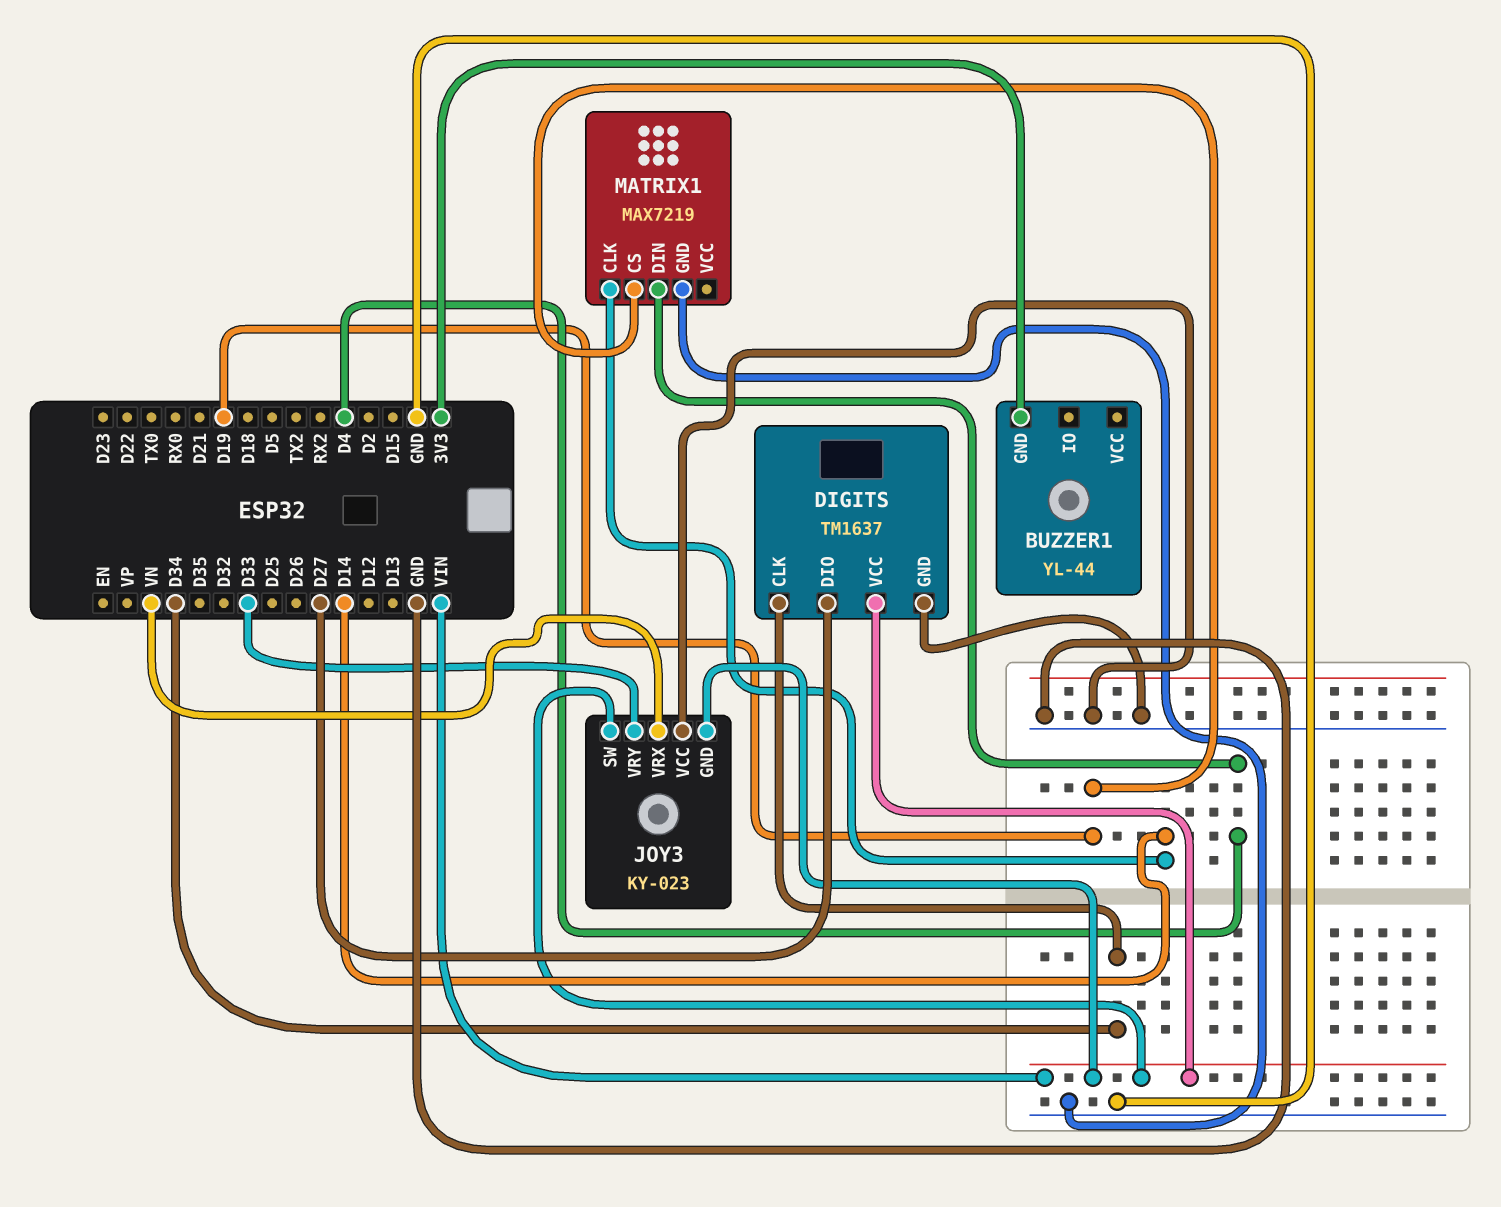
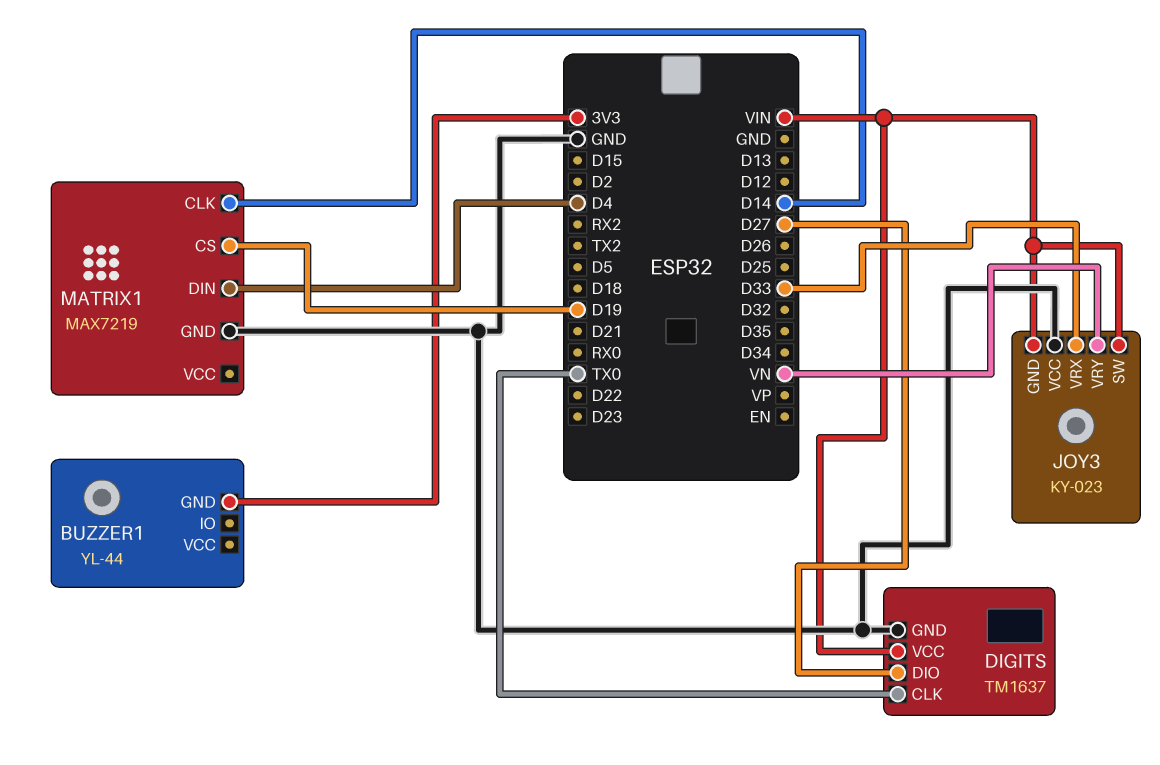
DIGITS pin CLK: D34 -> TX0
JOY3 pin VRX: VN -> D33
JOY3 pin VRY: D33 -> VN

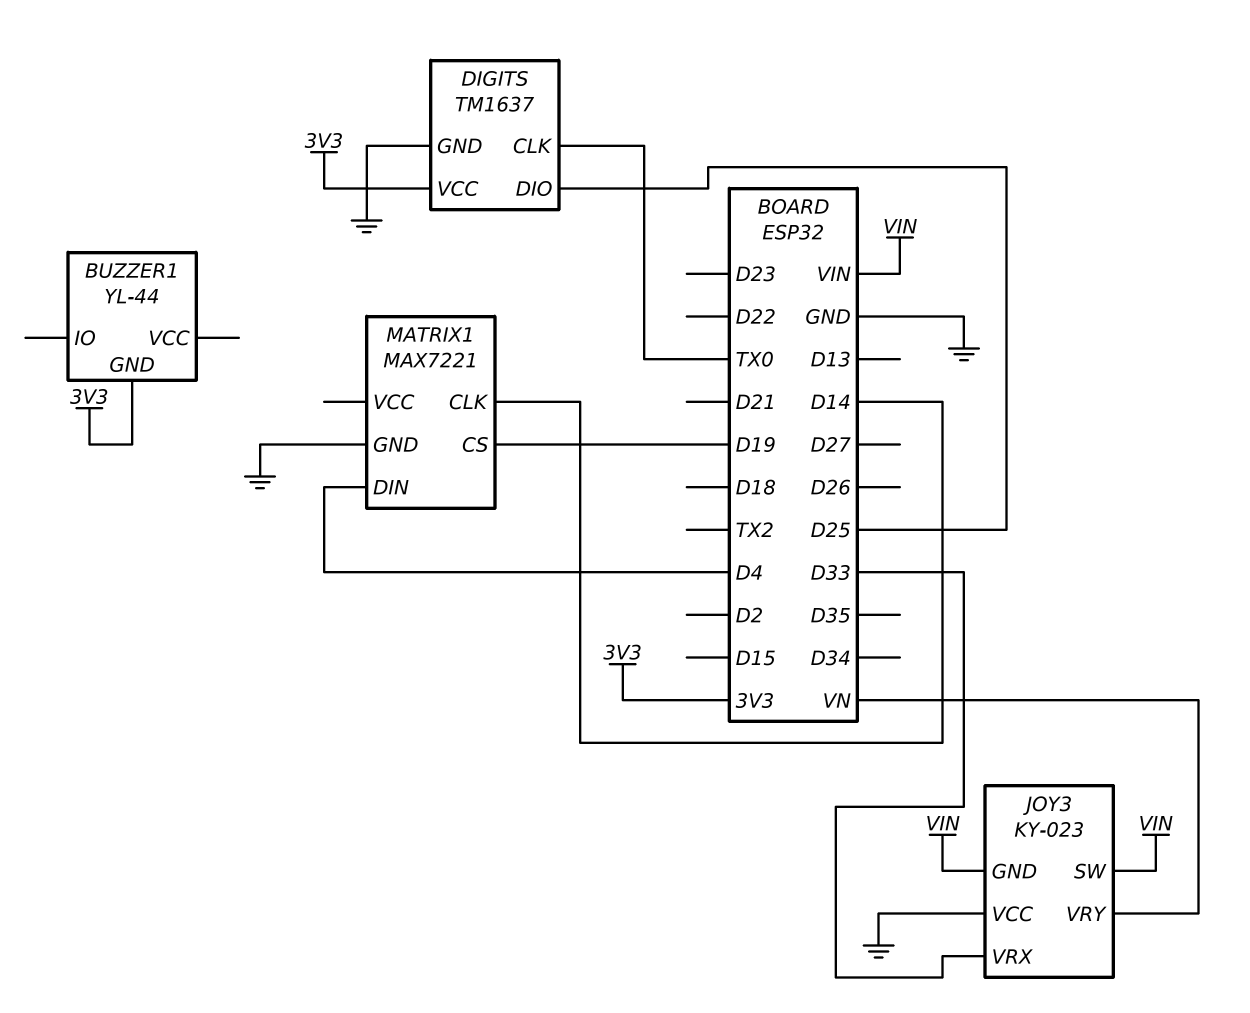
DIGITS pin DIO: D27 -> D25
DIGITS pin VCC: VIN -> 3V3
MATRIX1: MAX7219 -> MAX7221

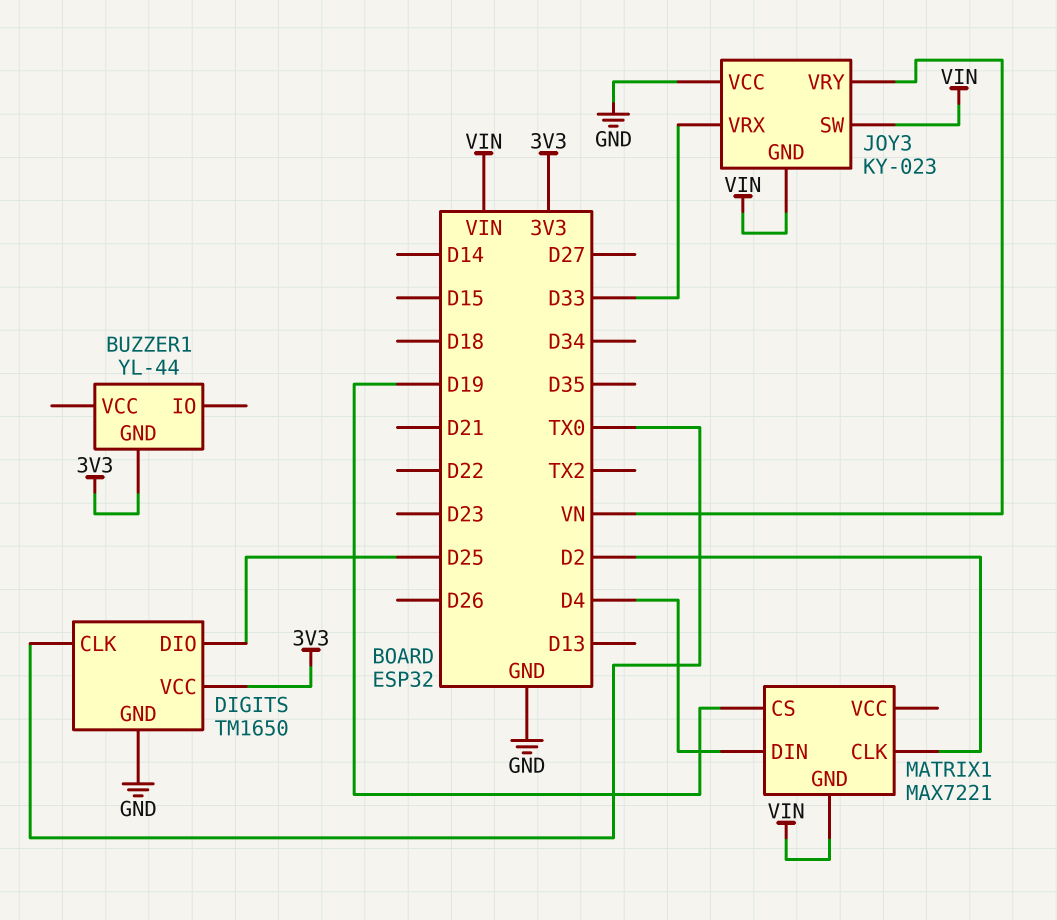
DIGITS: TM1637 -> TM1650
MATRIX1 pin CLK: D14 -> D2
MATRIX1 pin GND: GND -> VIN

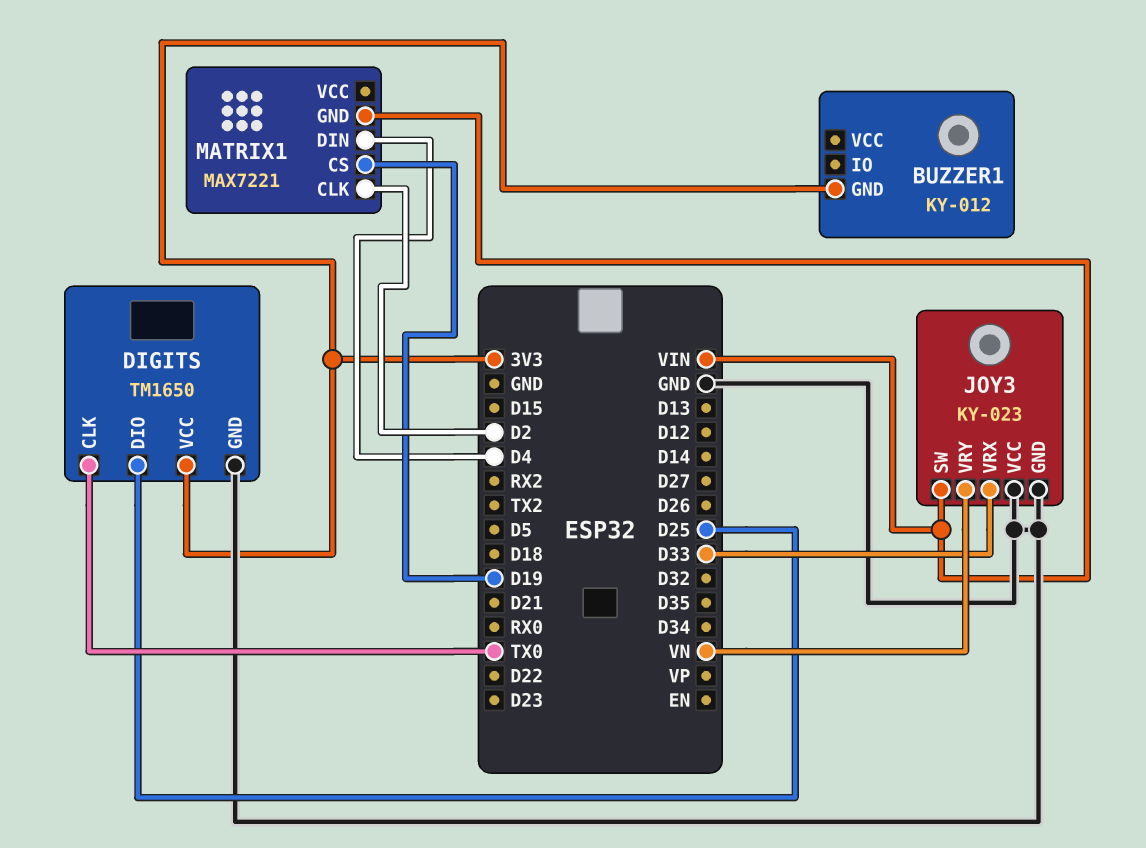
BUZZER1: YL-44 -> KY-012
JOY3 pin GND: VIN -> GND

